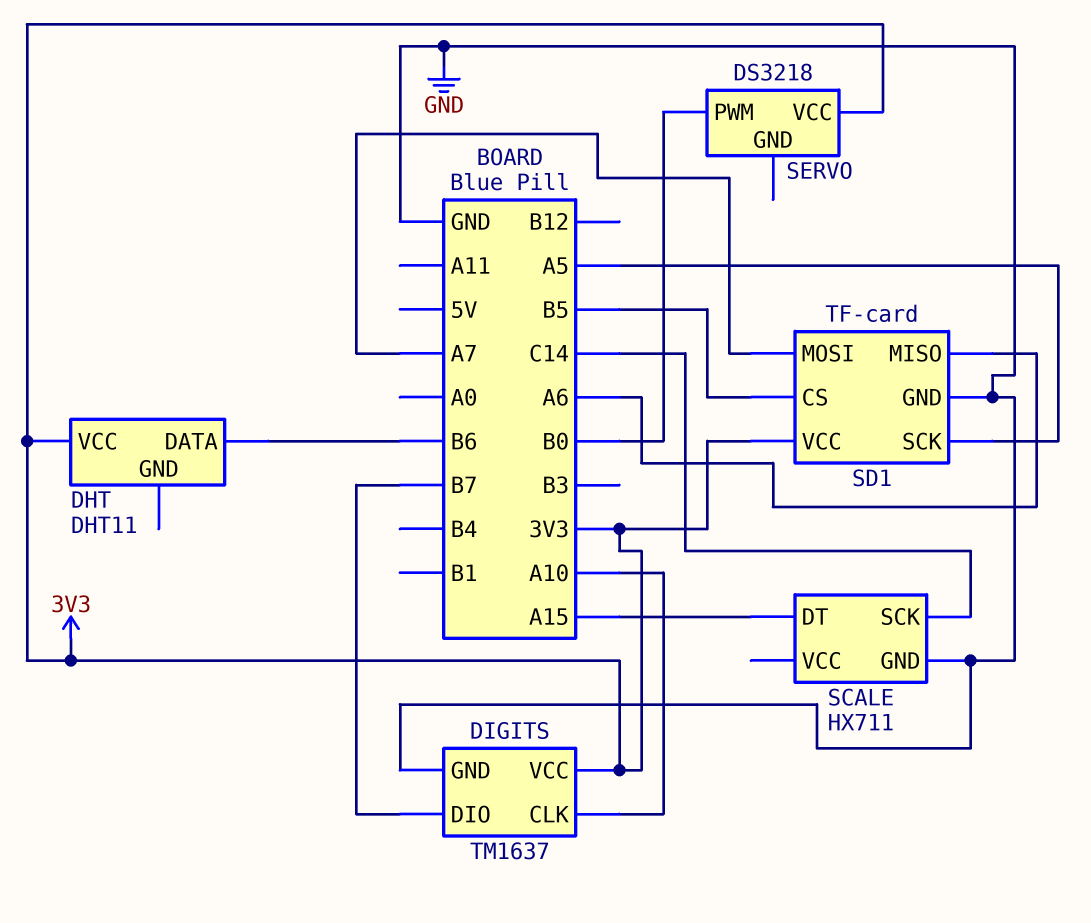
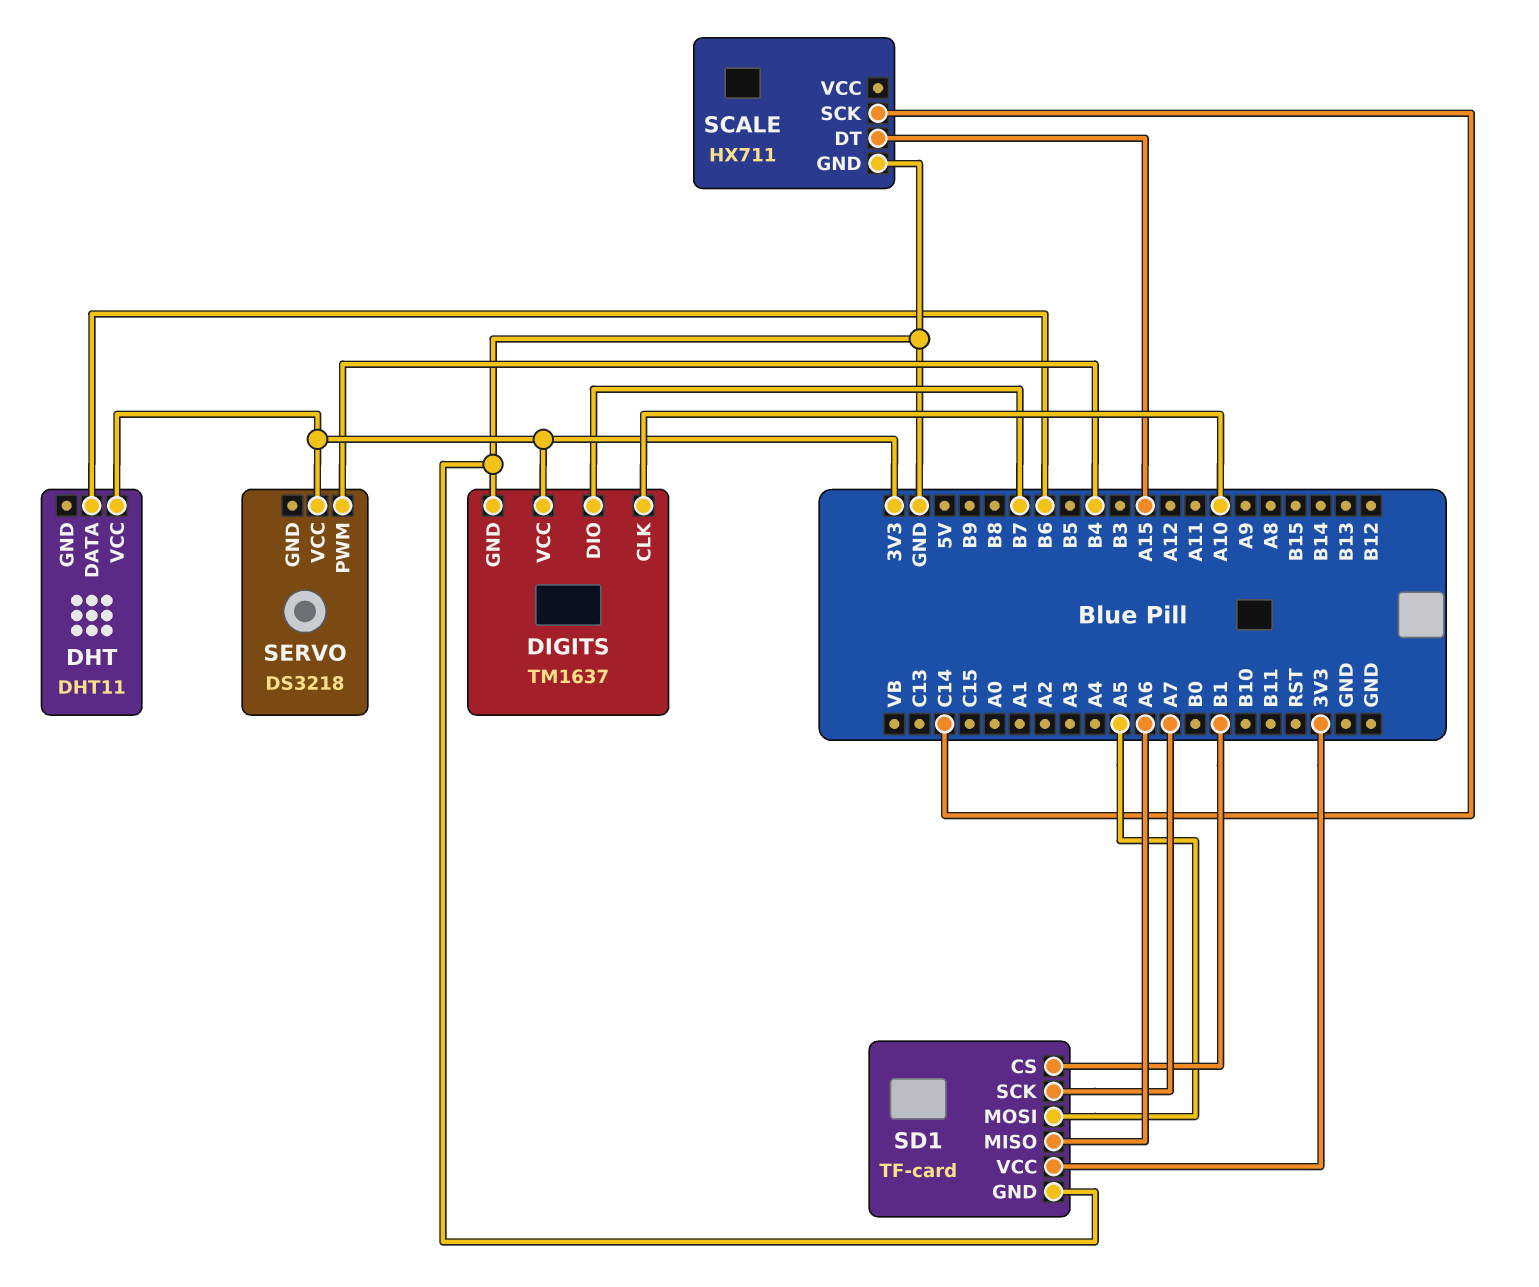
SD1 pin CS: B5 -> B1
SD1 pin MOSI: A7 -> A5
SD1 pin SCK: A5 -> A7
SERVO pin PWM: B0 -> B4

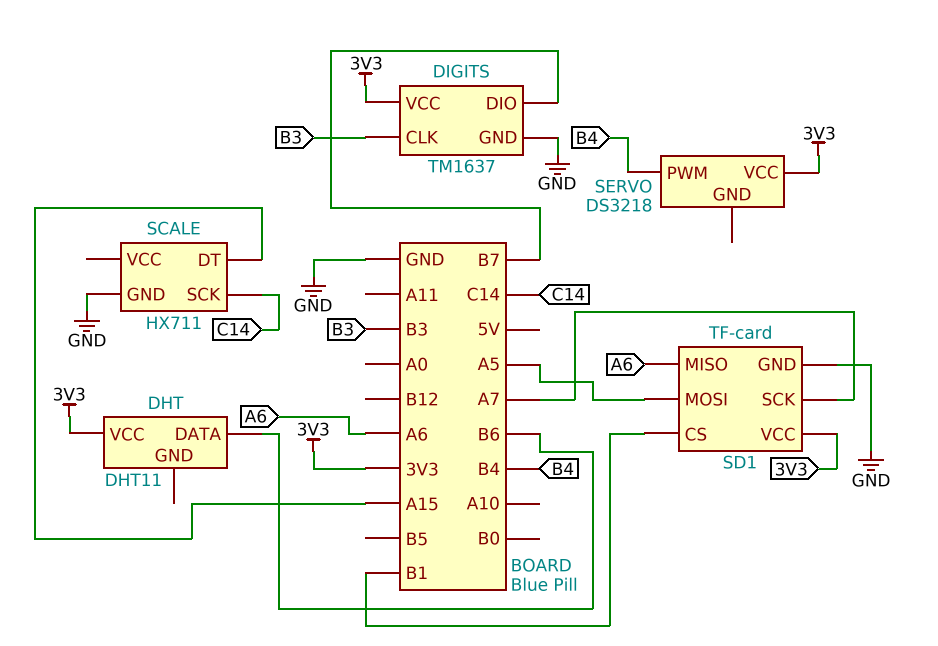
DIGITS pin CLK: A10 -> B3

